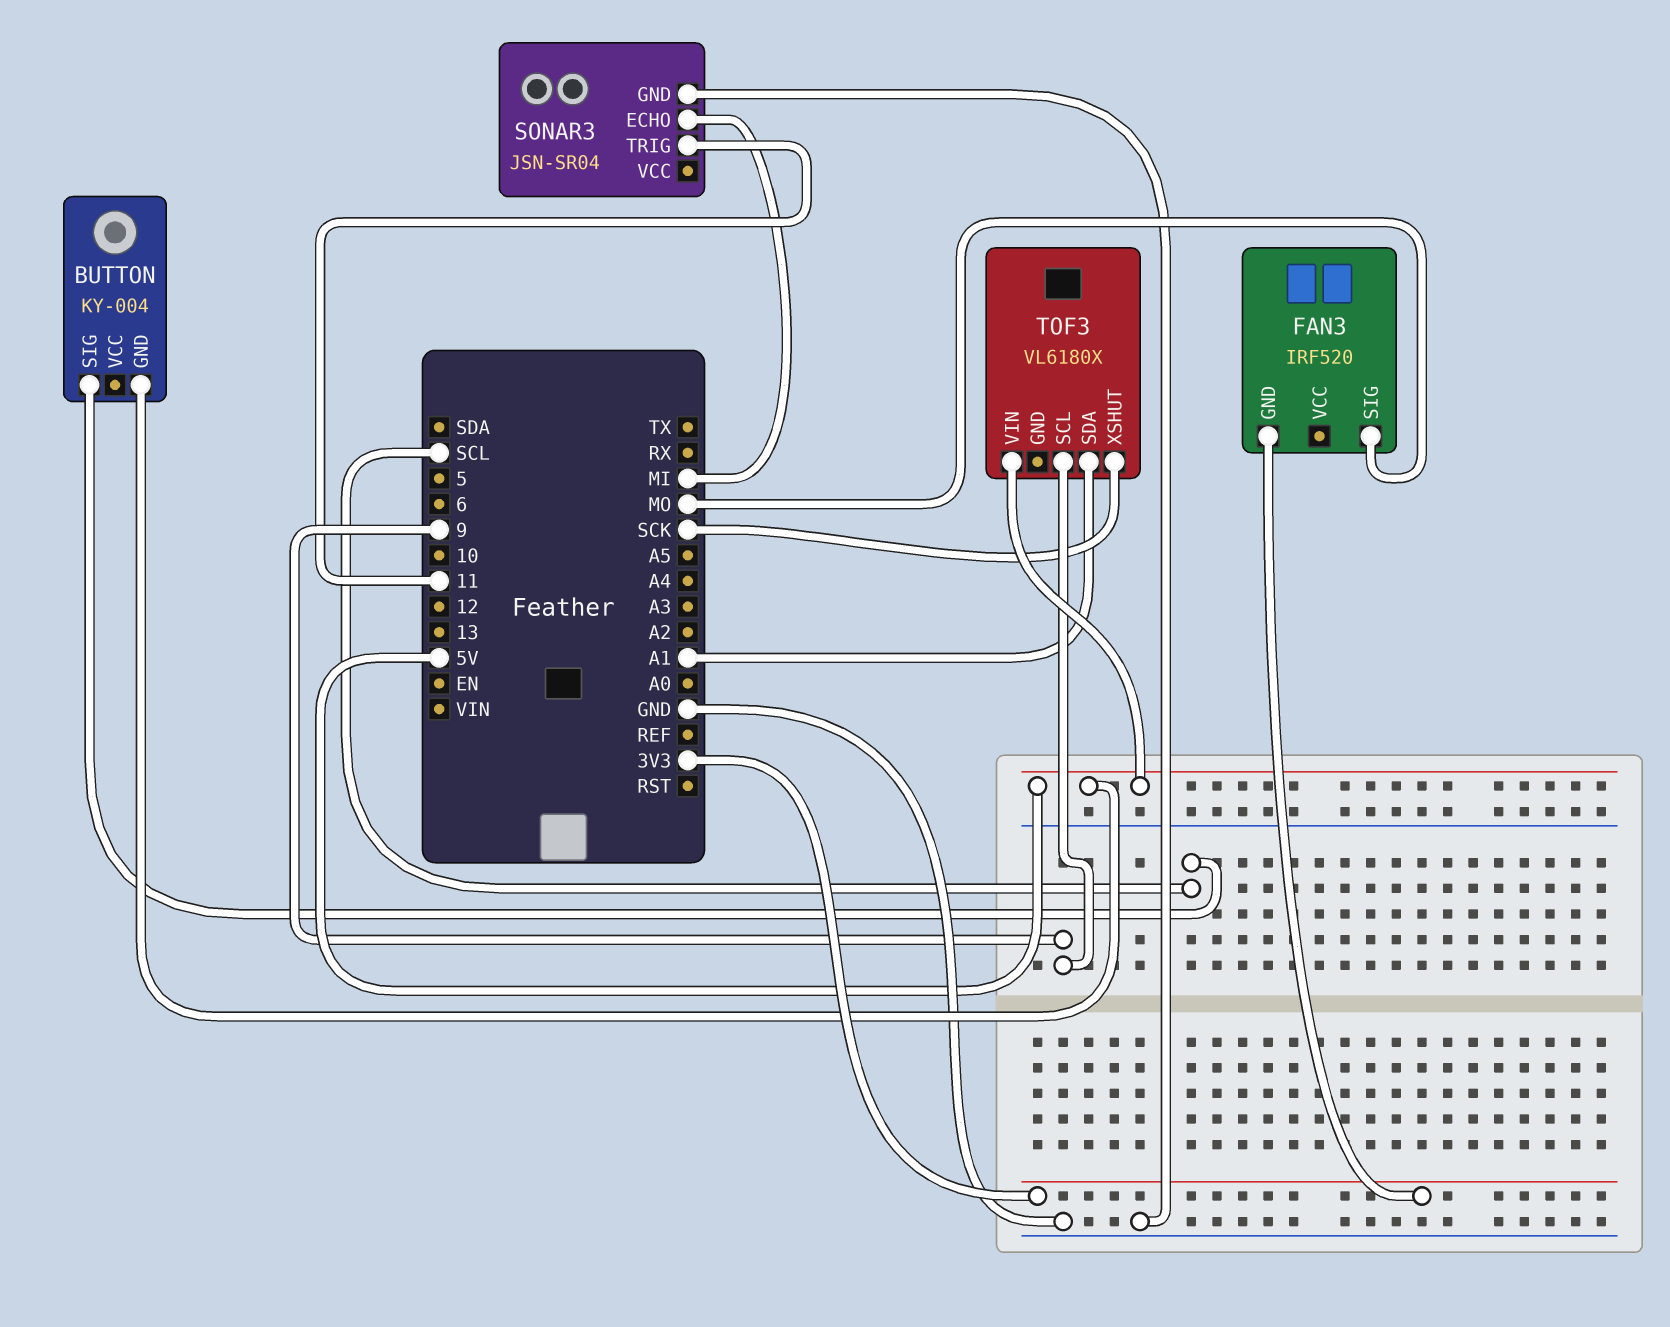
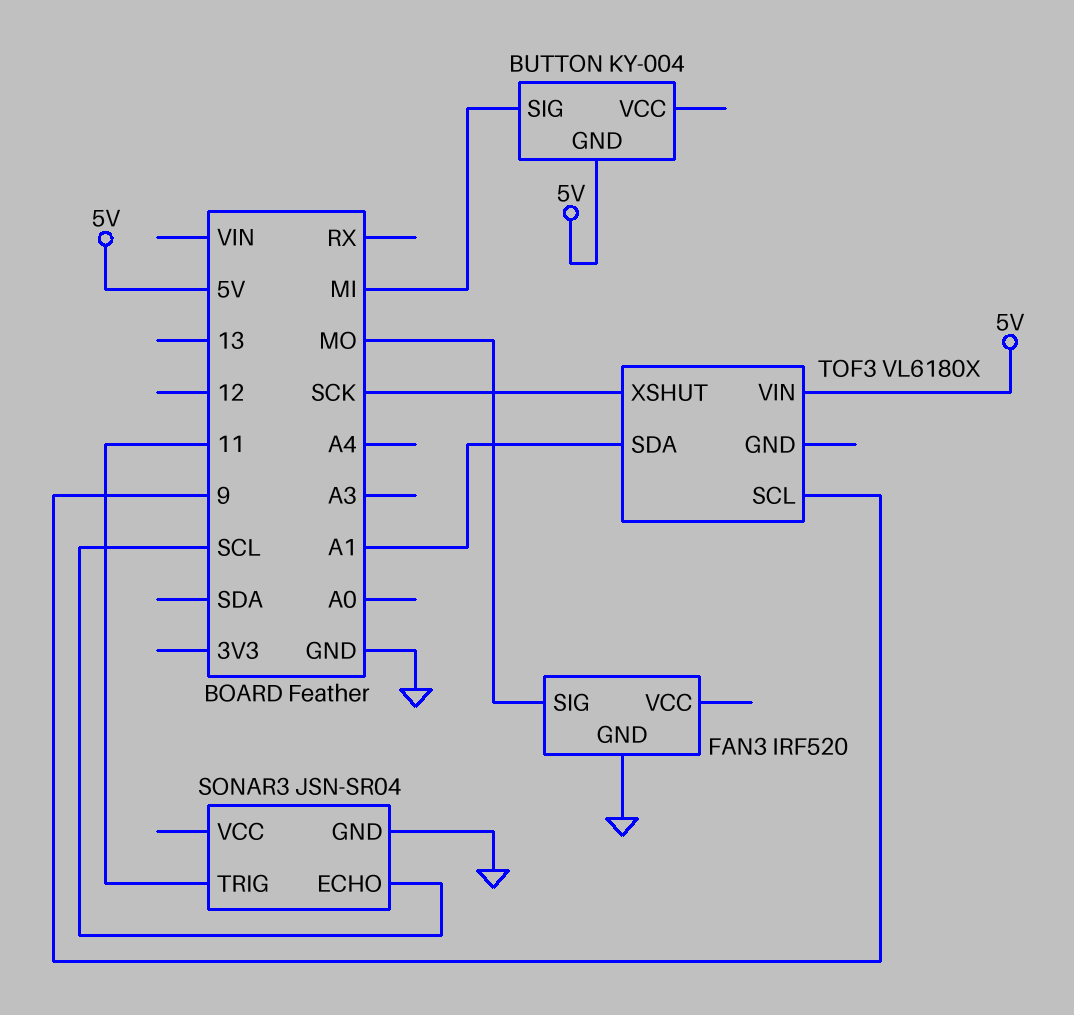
BUTTON pin SIG: SCL -> MI
FAN3 pin GND: 3V3 -> GND
SONAR3 pin ECHO: MI -> SCL

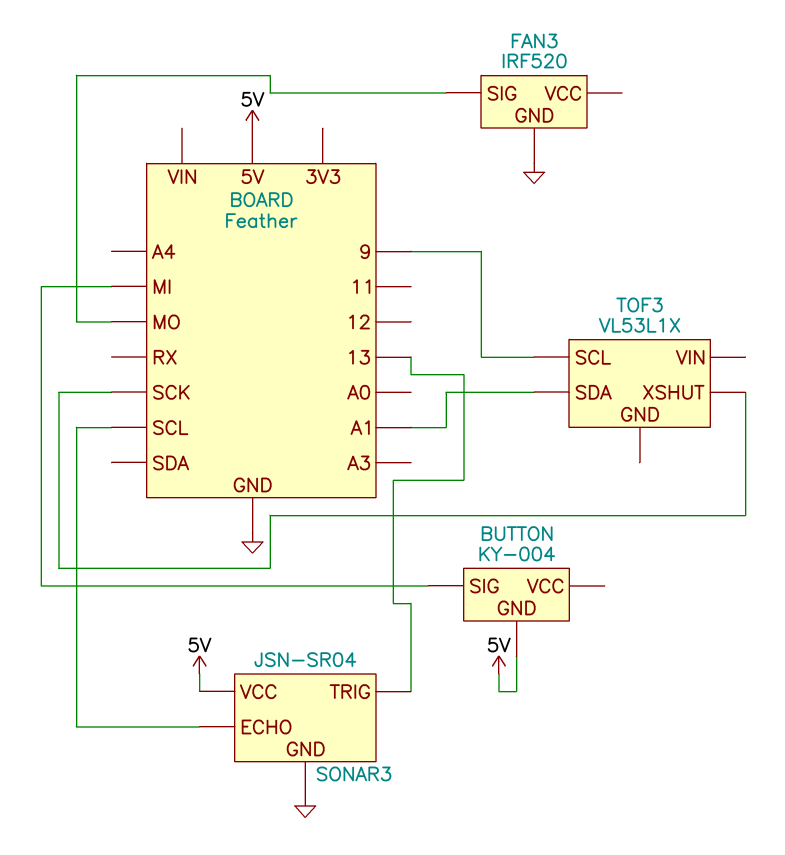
SONAR3 pin TRIG: 11 -> 13
SONAR3 pin VCC: none -> 5V
TOF3: VL6180X -> VL53L1X
TOF3 pin VIN: 5V -> none

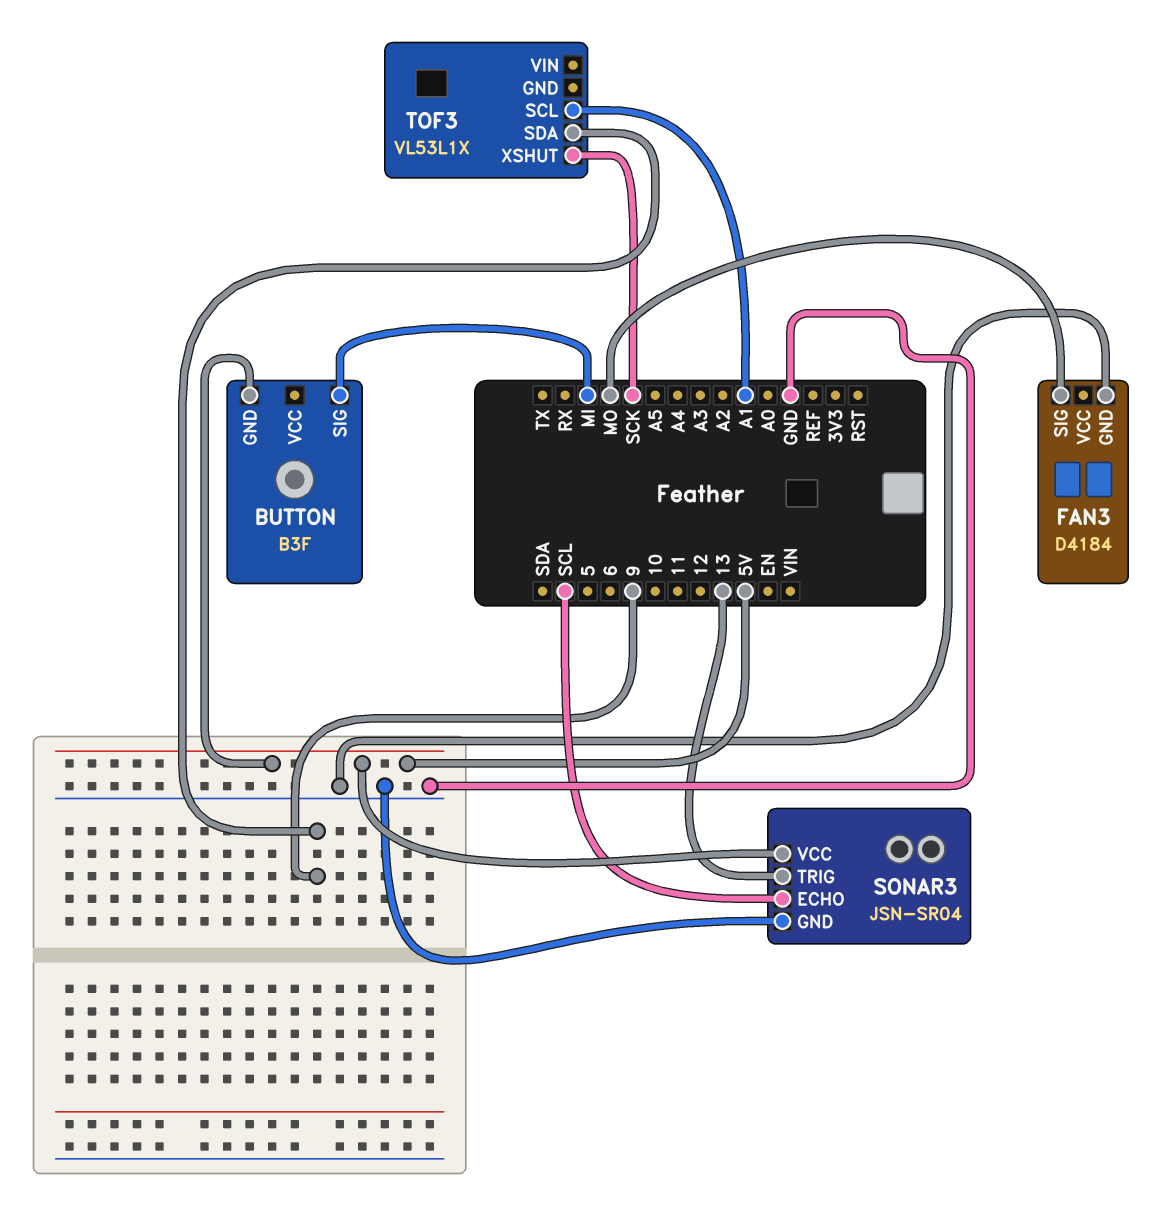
BUTTON: KY-004 -> B3F
FAN3: IRF520 -> D4184
TOF3 pin SCL: 9 -> A1
TOF3 pin SDA: A1 -> 9

